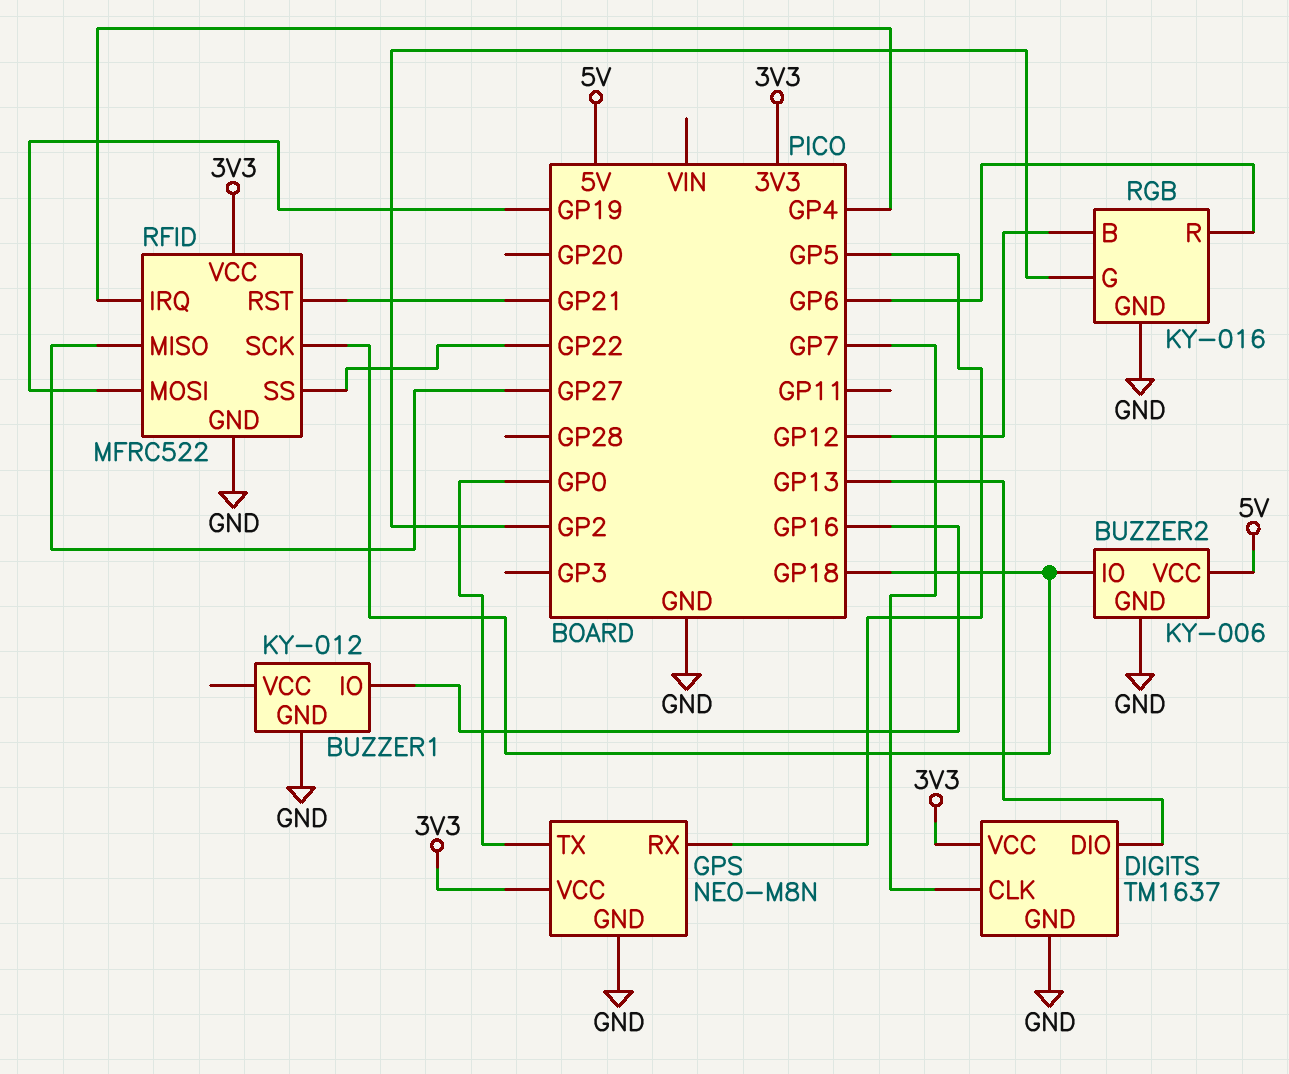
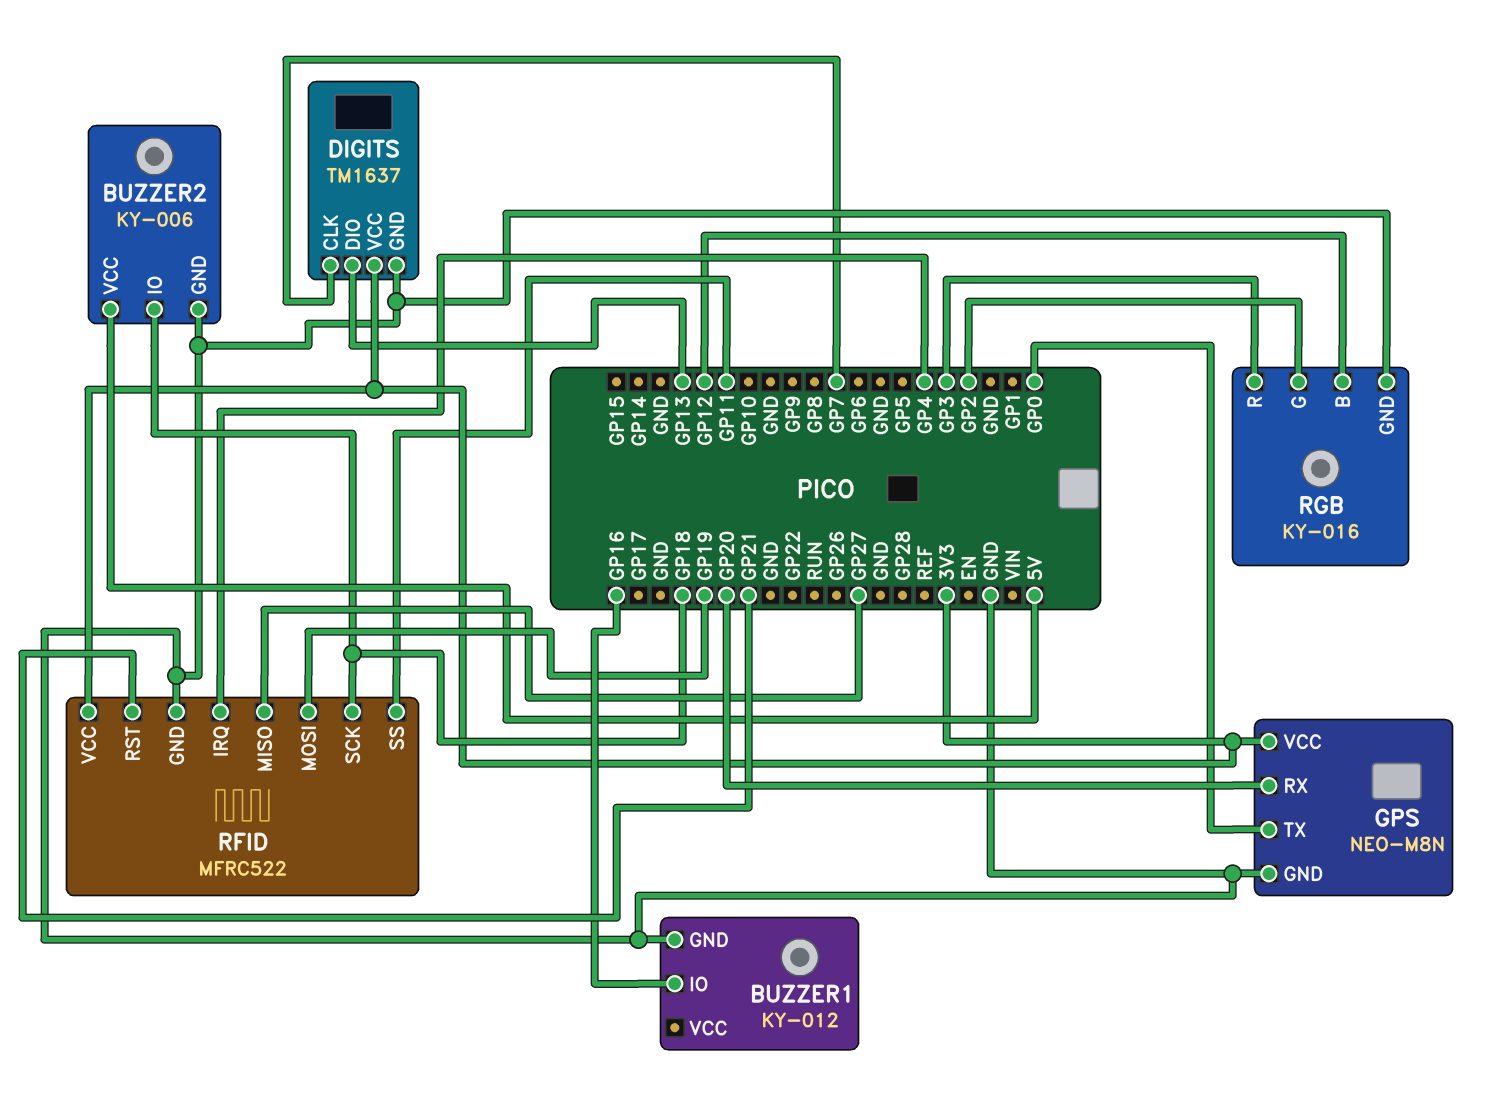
GPS pin RX: GP5 -> GP20
RFID pin SS: GP22 -> GP11
RGB pin R: GP6 -> GP3

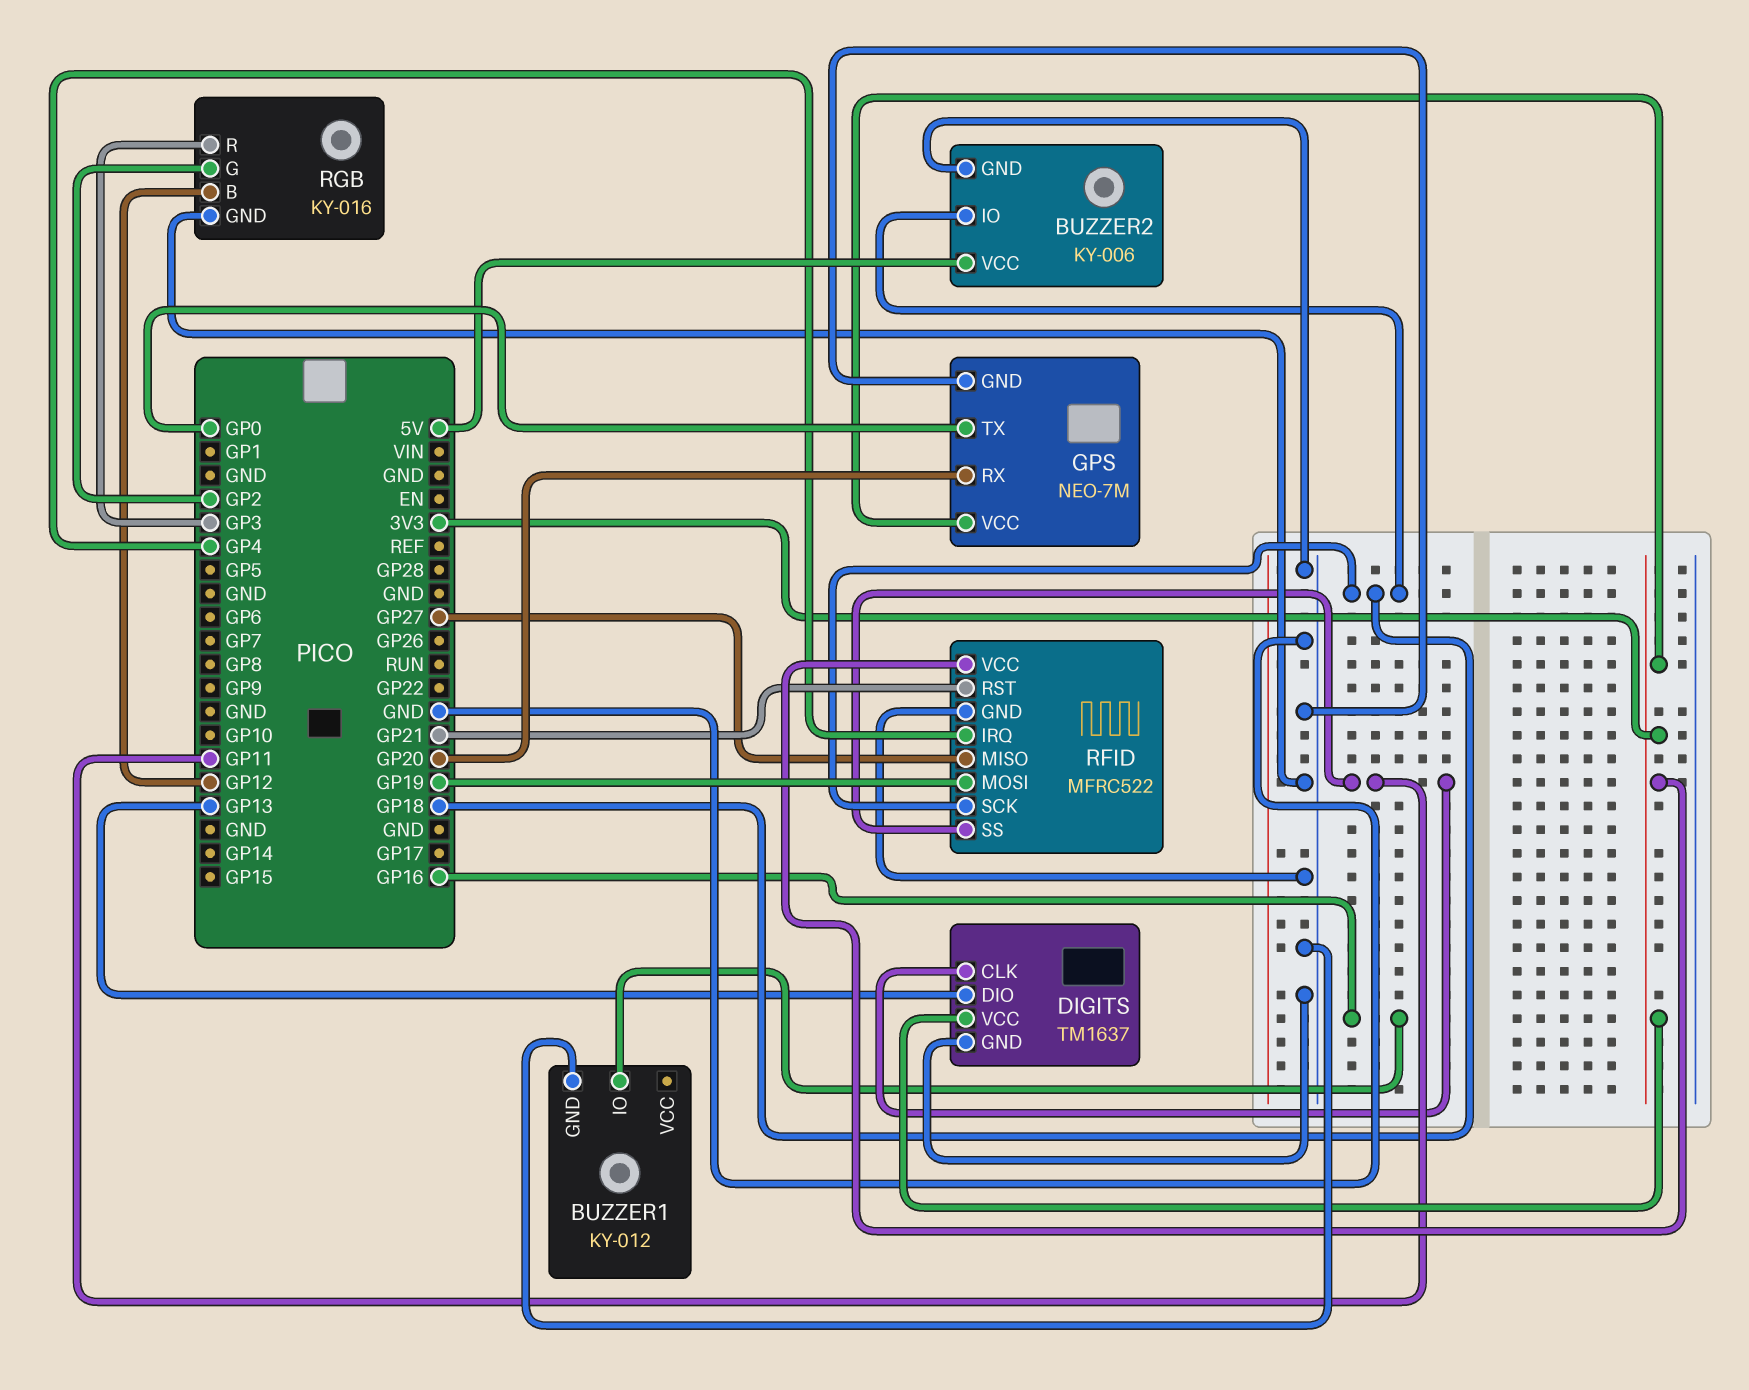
DIGITS pin CLK: GP7 -> GP11
GPS: NEO-M8N -> NEO-7M

